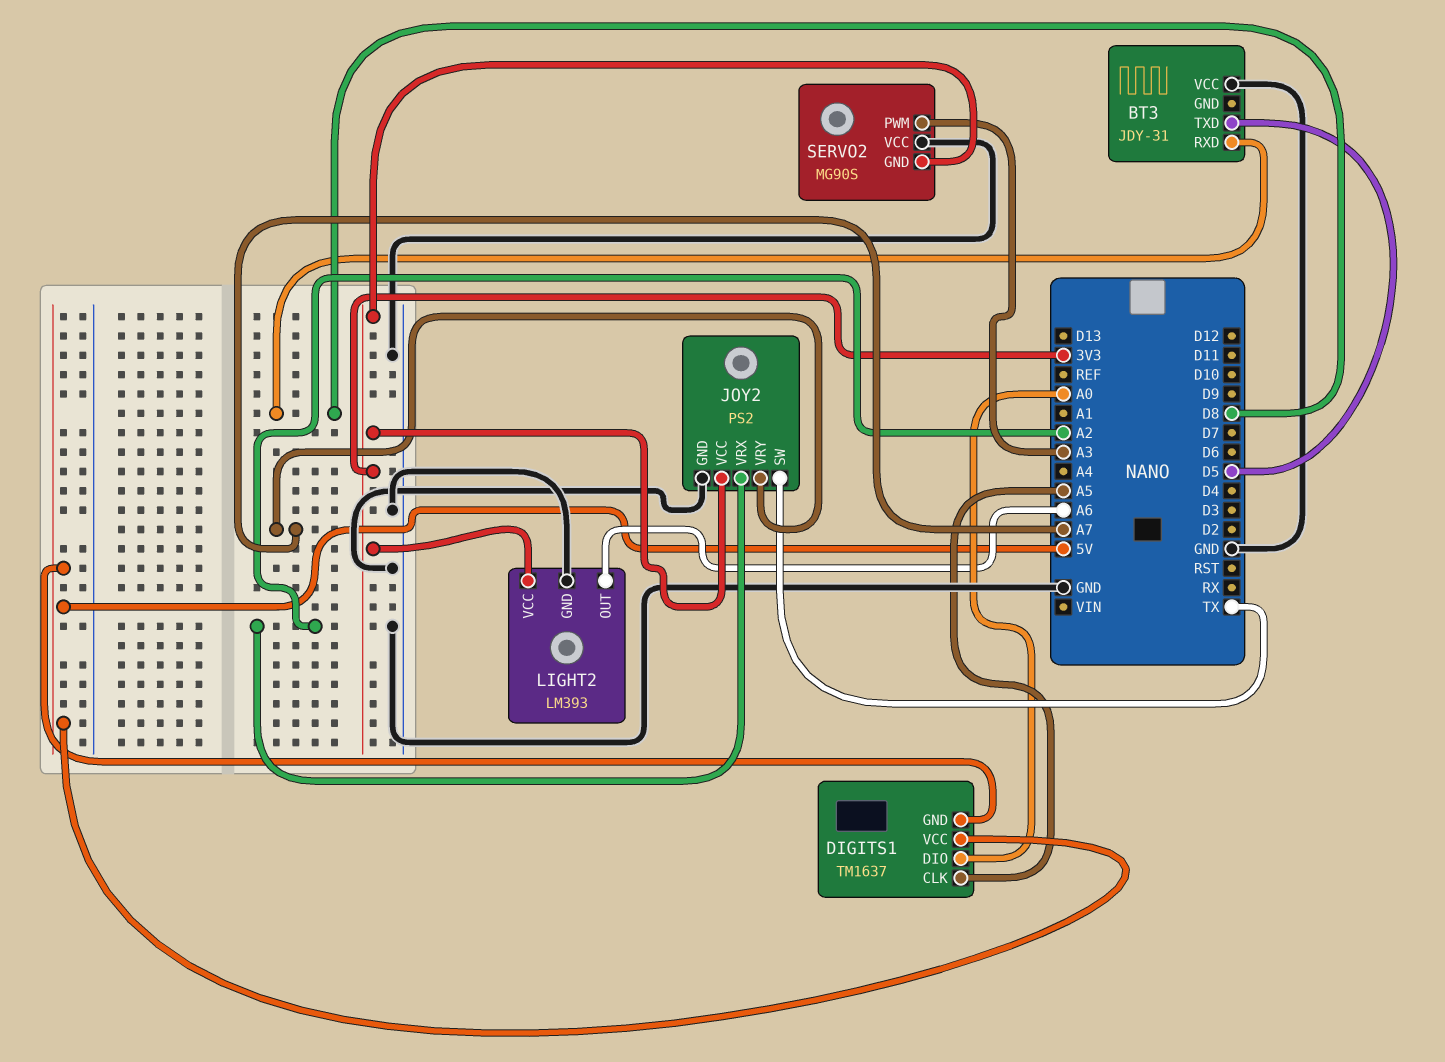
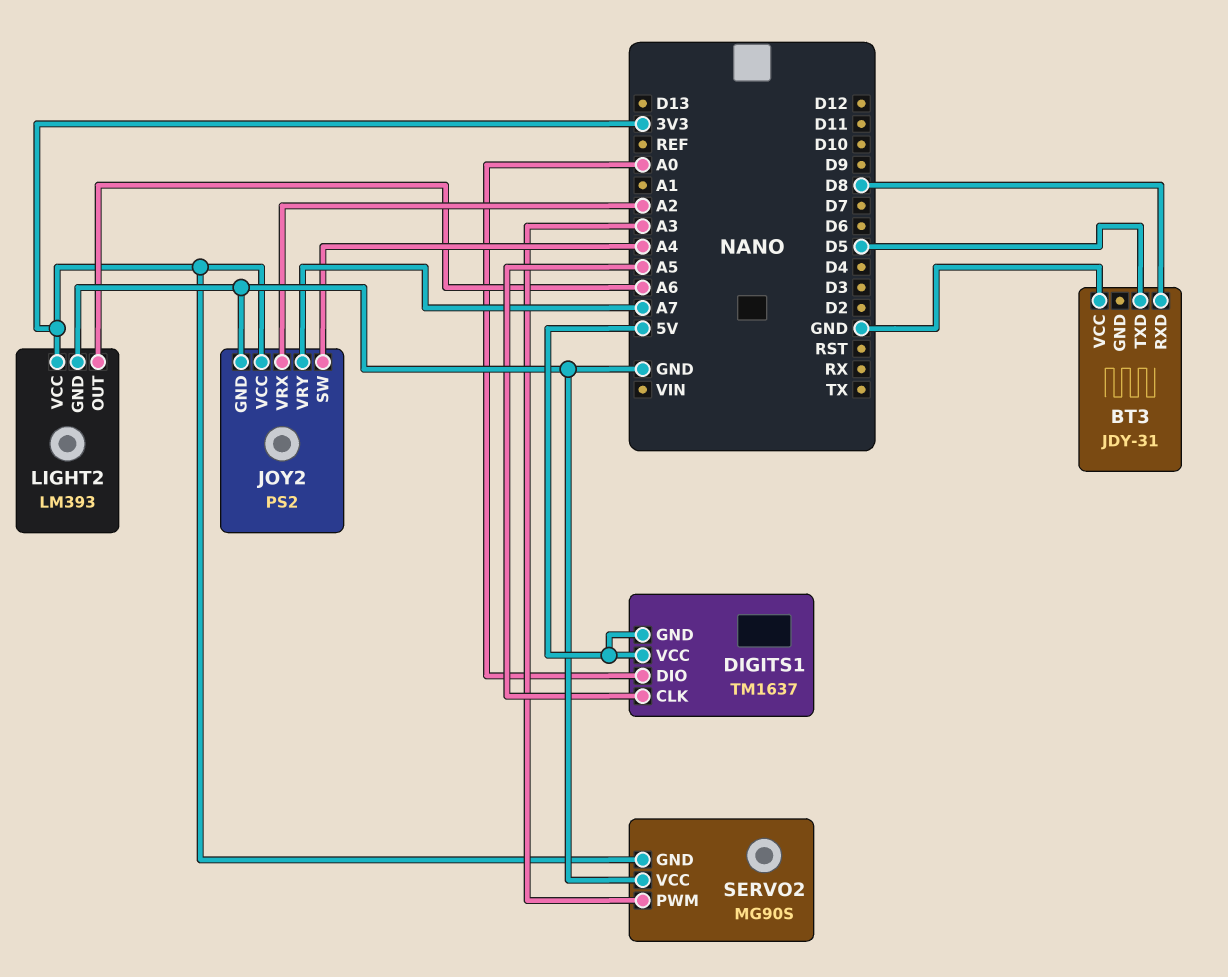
JOY2 pin SW: TX -> A4

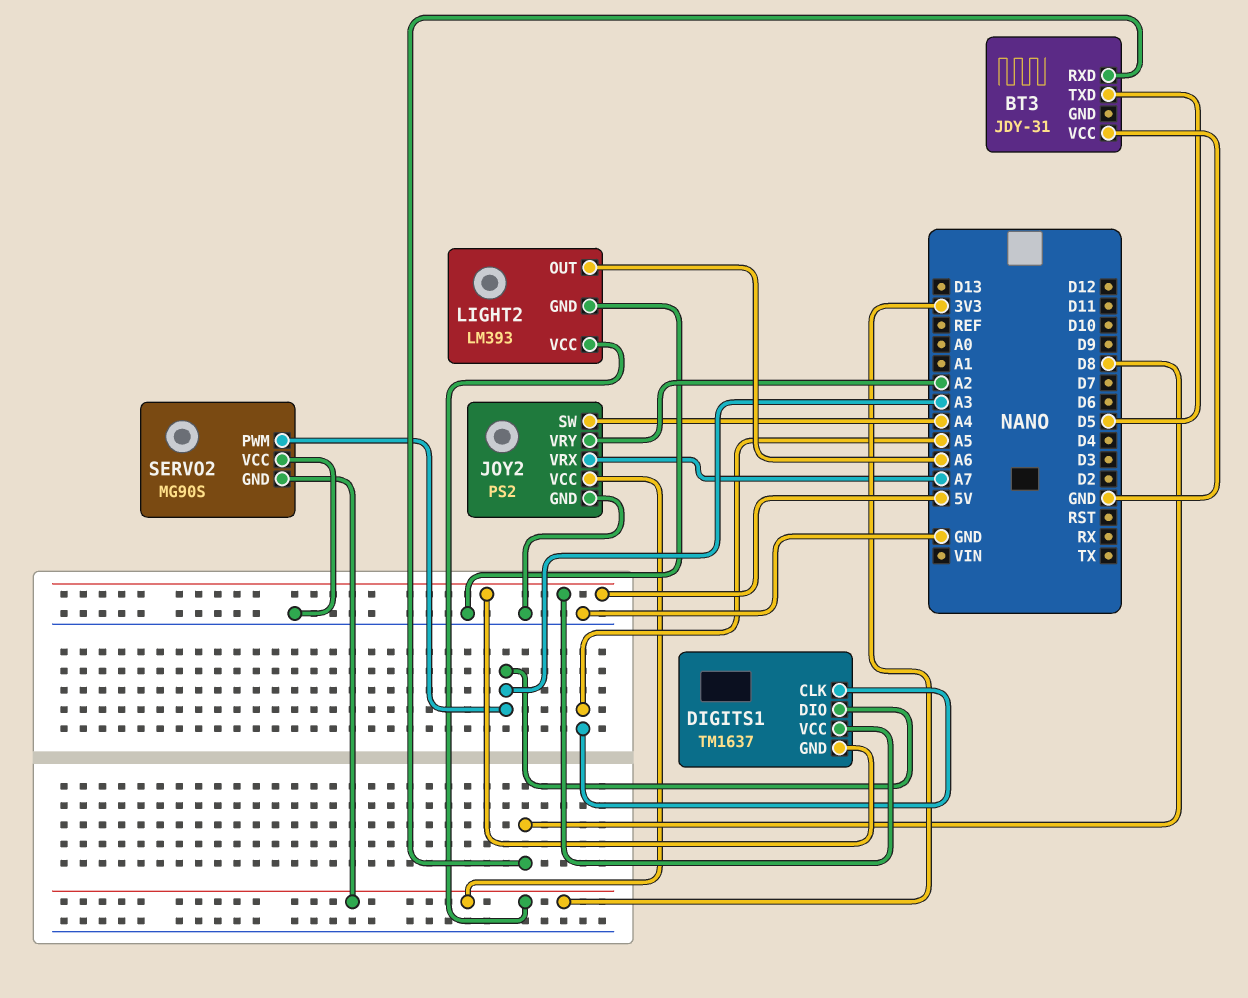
DIGITS1 pin DIO: A0 -> A3
JOY2 pin VRX: A2 -> A7
JOY2 pin VRY: A7 -> A2

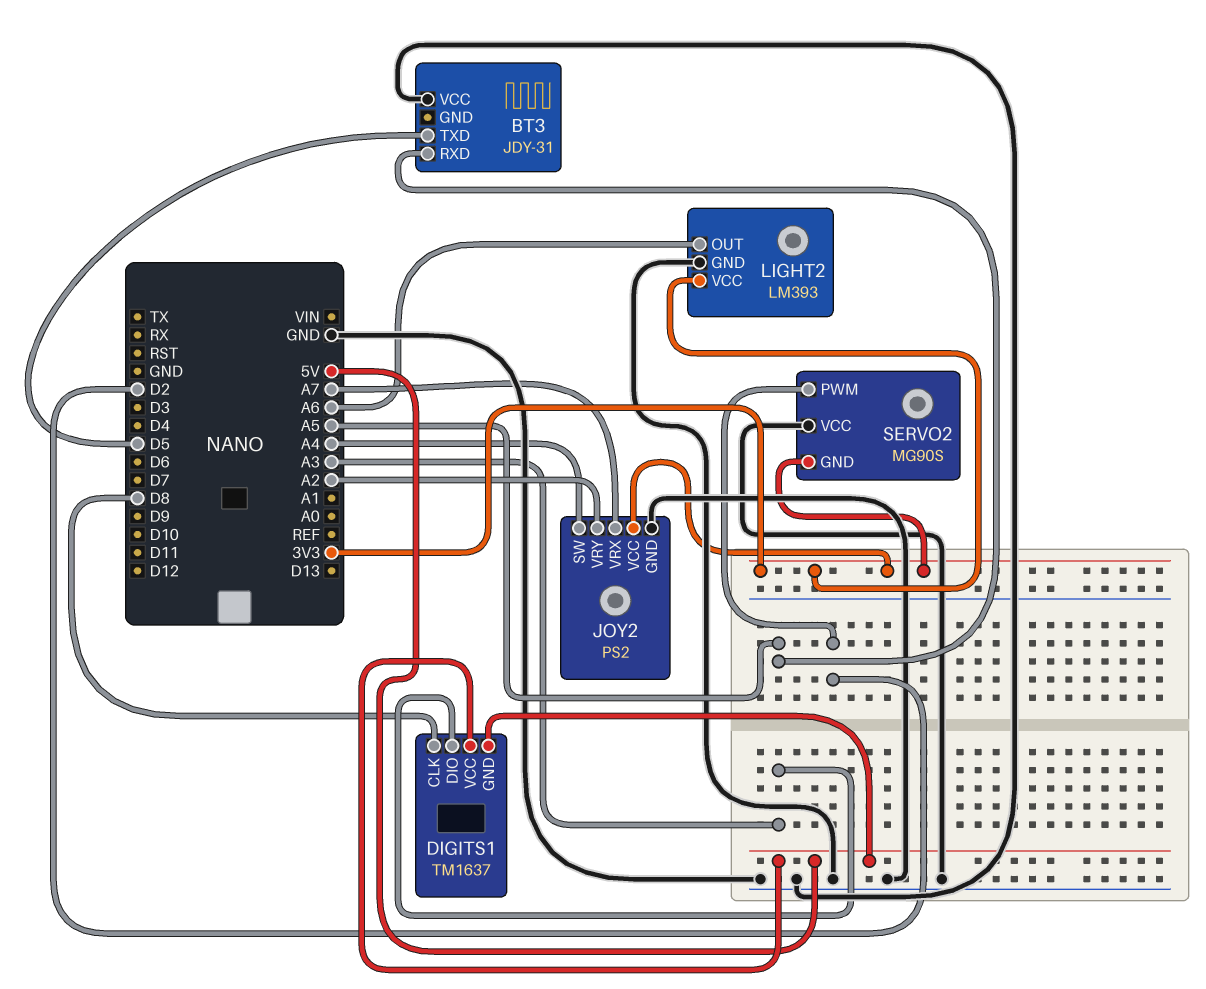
BT3 pin RXD: D8 -> A5
DIGITS1 pin CLK: A5 -> D8
SERVO2 pin PWM: A3 -> D2

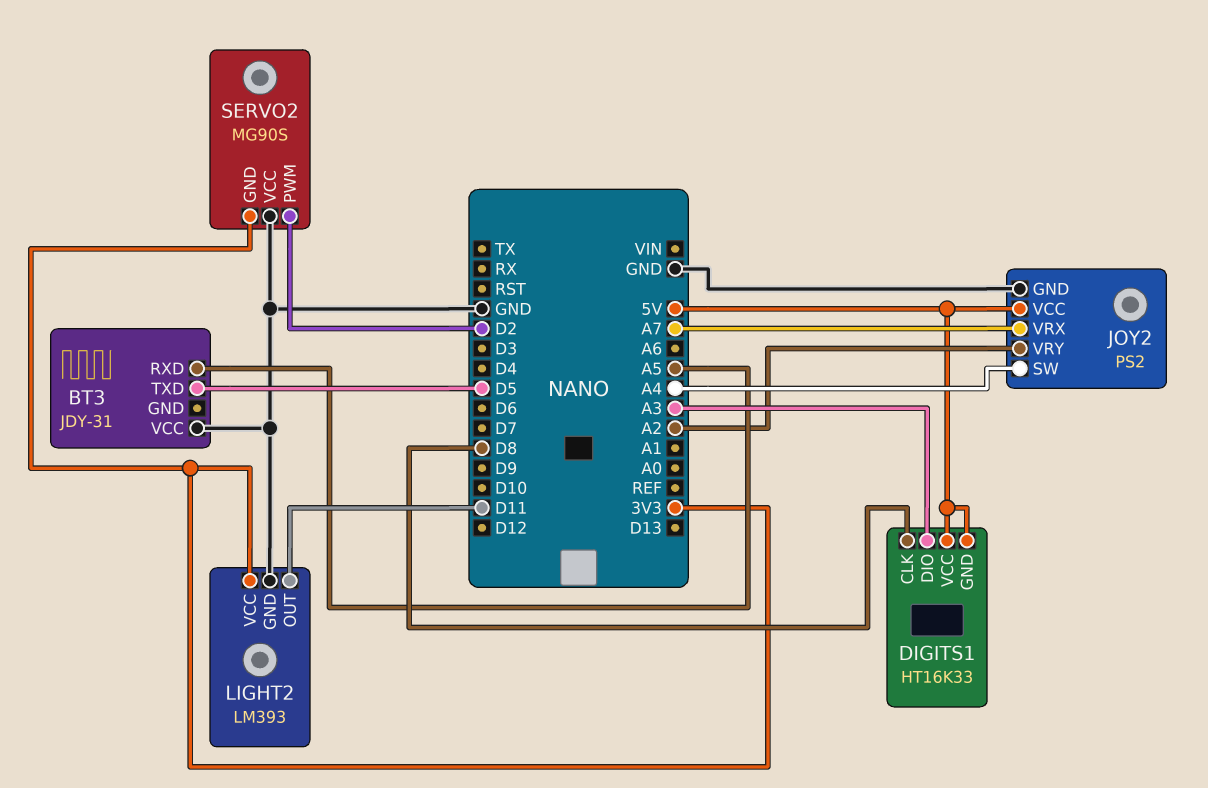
DIGITS1: TM1637 -> HT16K33
JOY2 pin VCC: 3V3 -> 5V
LIGHT2 pin OUT: A6 -> D11

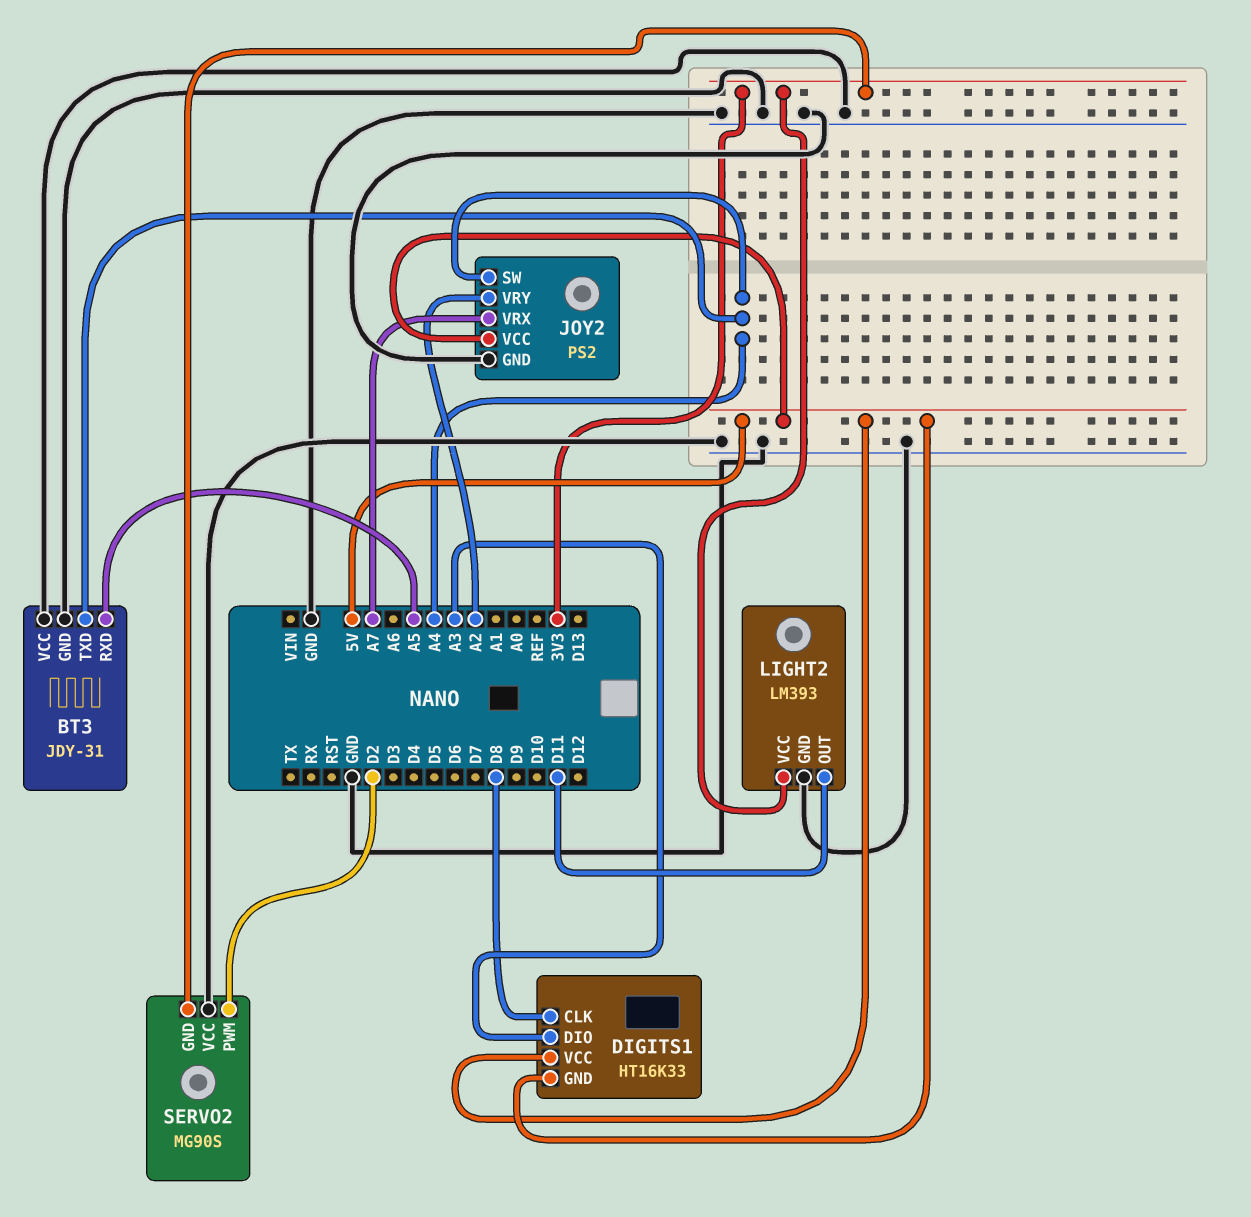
BT3 pin GND: none -> GND
BT3 pin TXD: D5 -> A4

